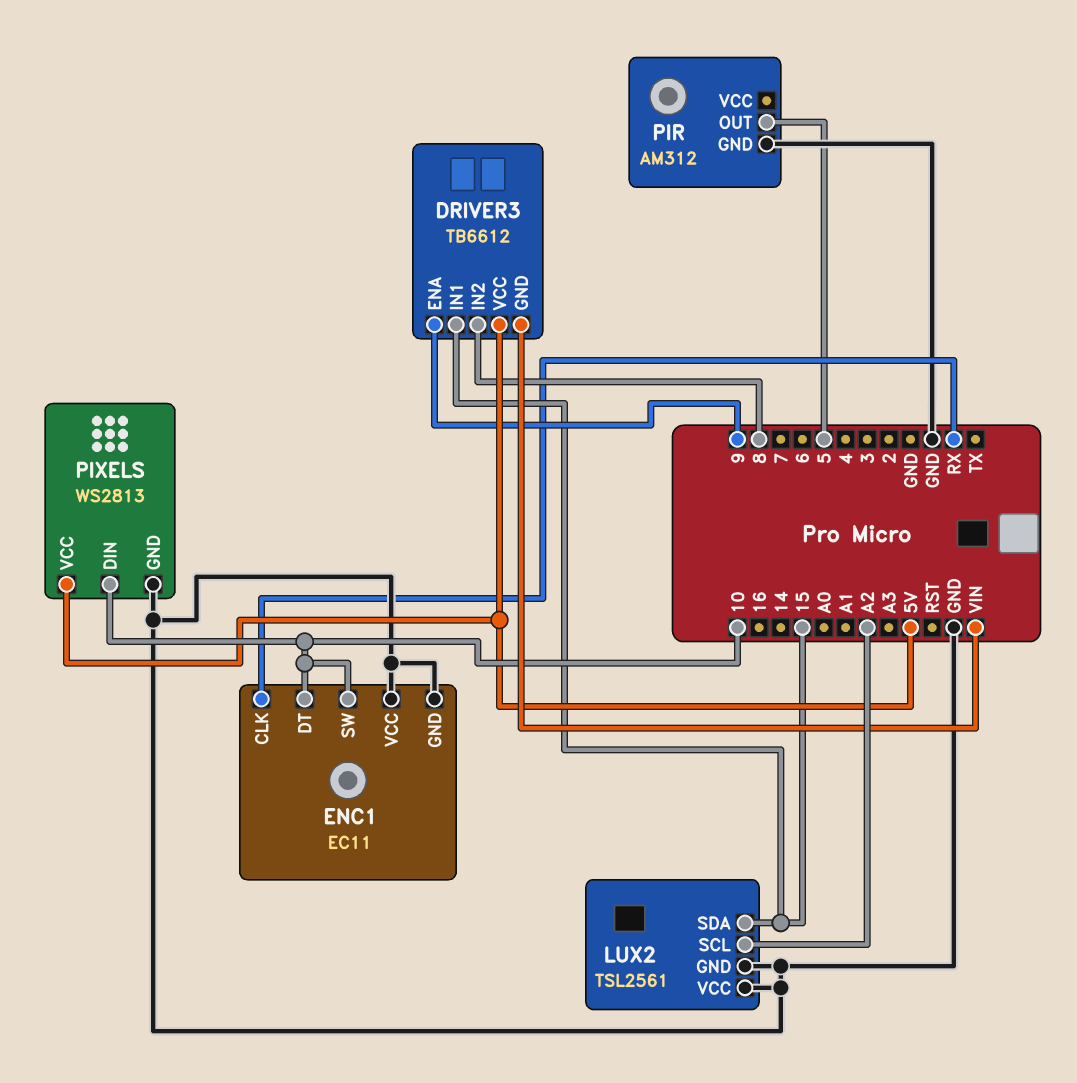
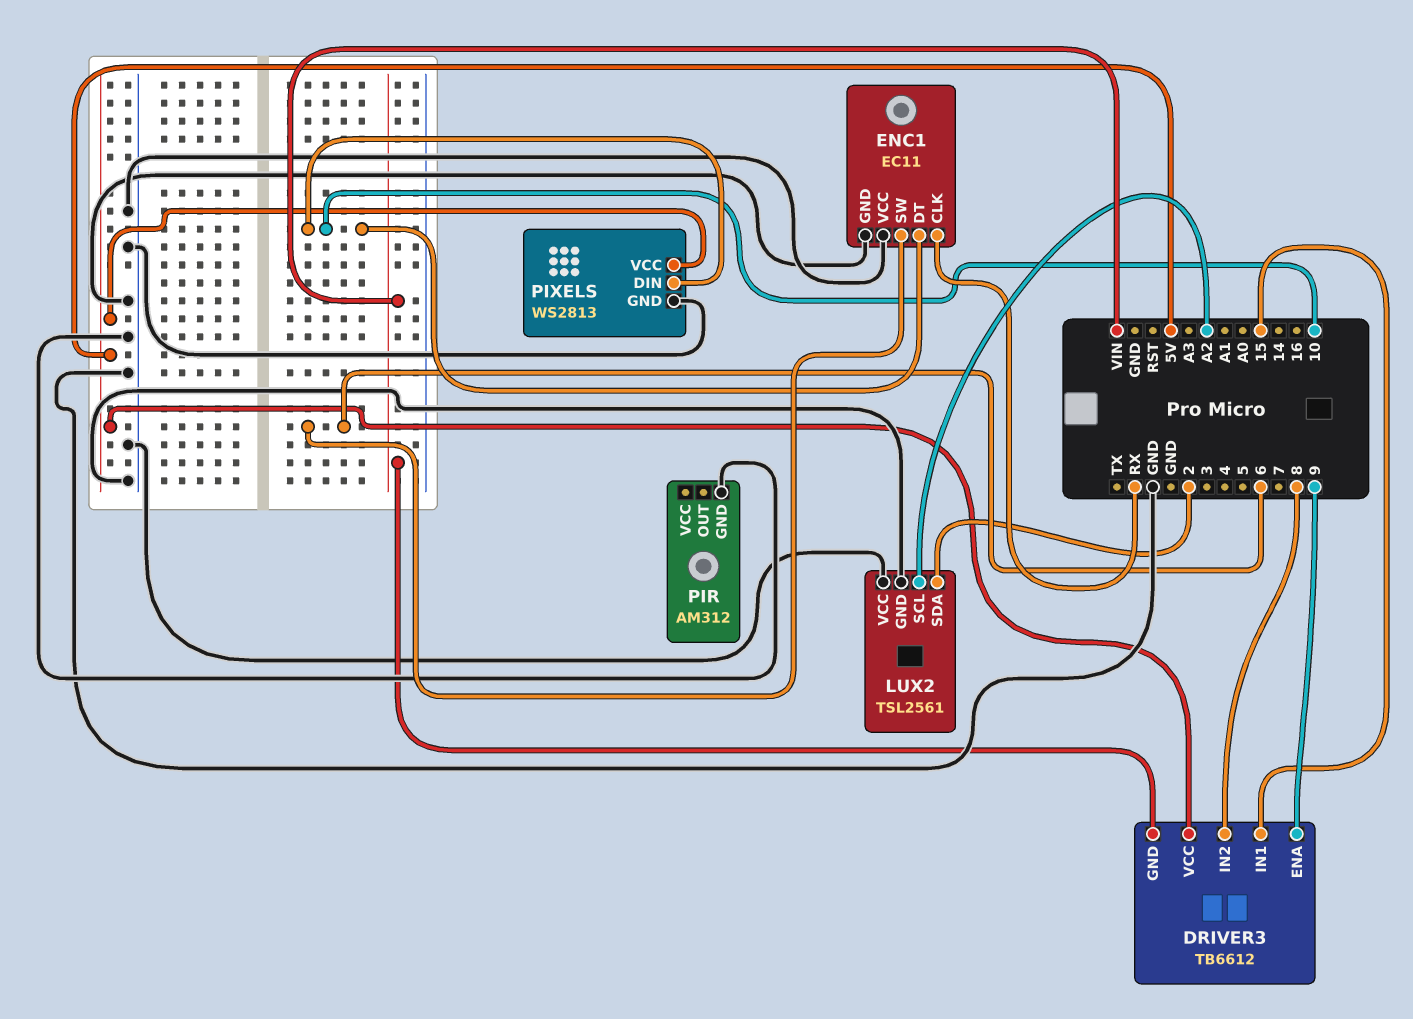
ENC1 pin SW: 10 -> 6
LUX2 pin SDA: 15 -> 2
PIR pin OUT: 5 -> none

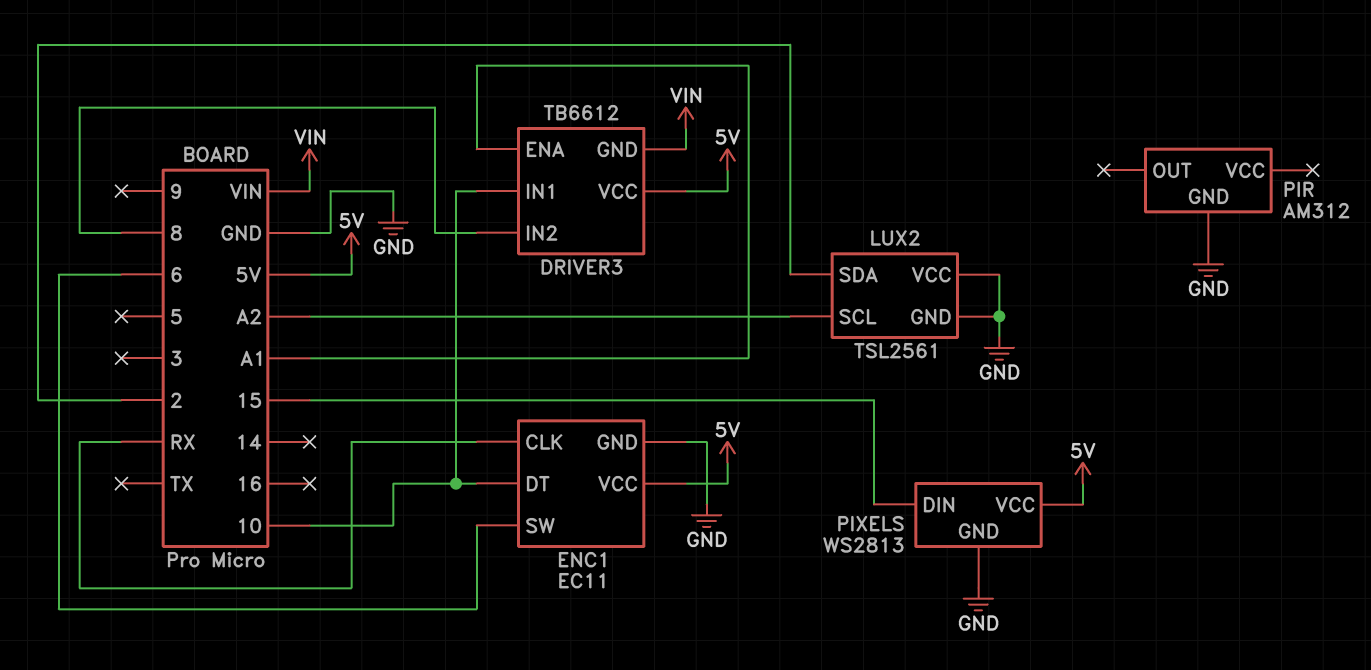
DRIVER3 pin ENA: 9 -> A1
DRIVER3 pin IN1: 15 -> 10
ENC1 pin VCC: GND -> 5V
PIXELS pin DIN: 10 -> 15

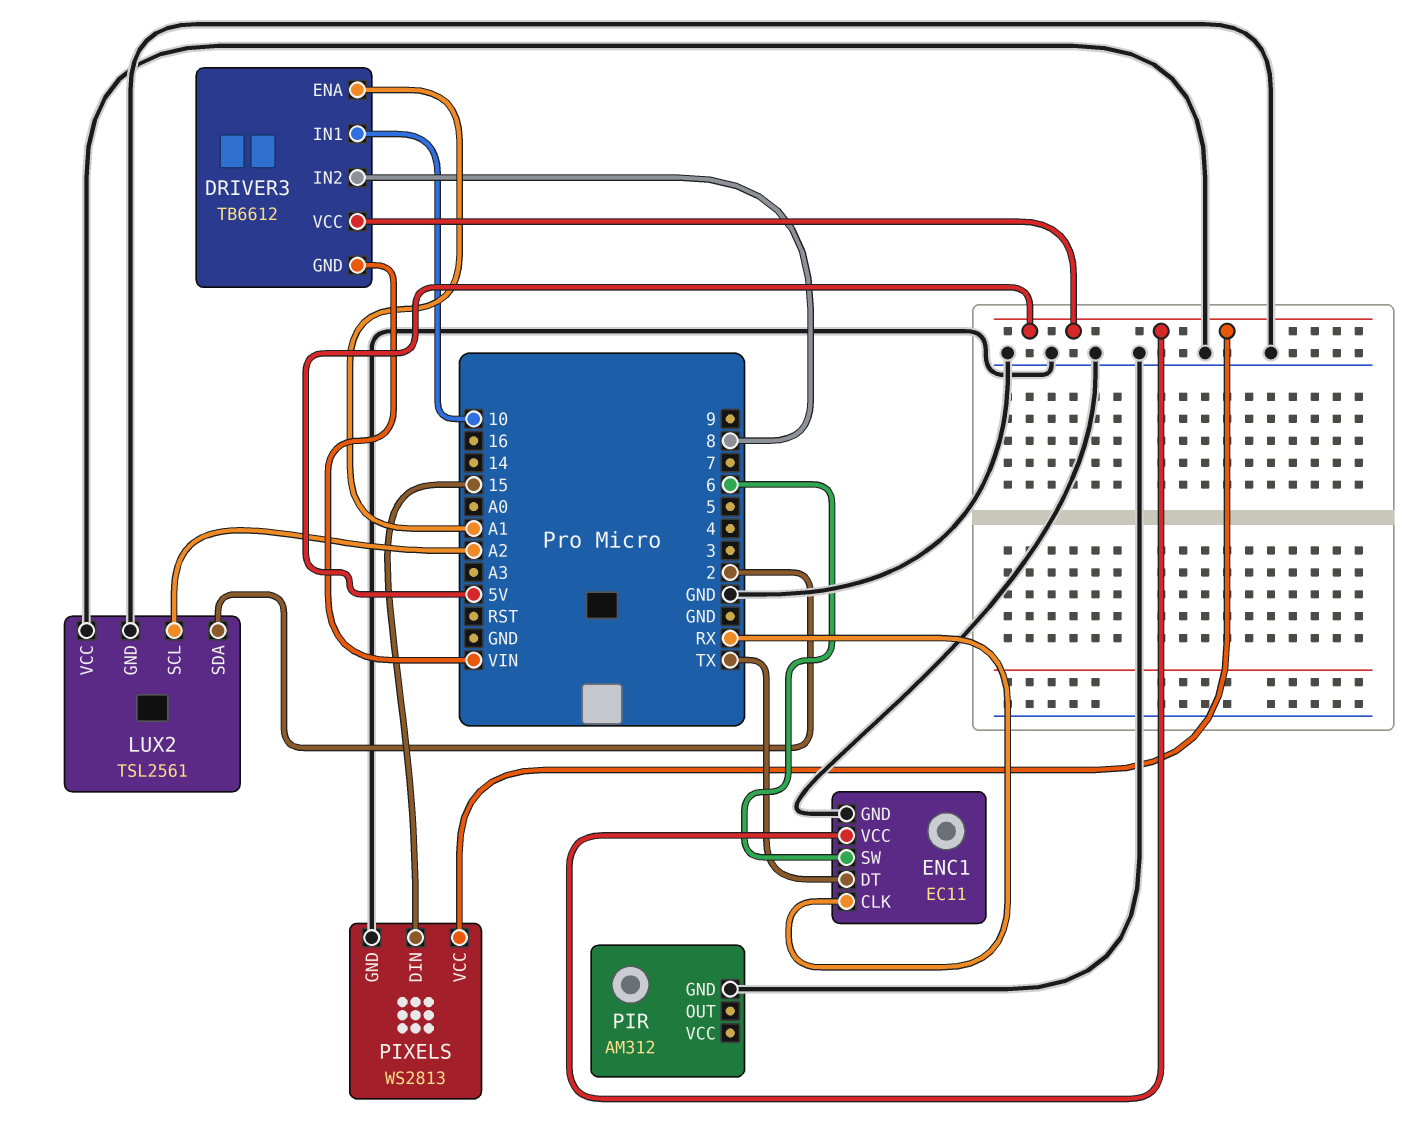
ENC1 pin DT: 10 -> TX

